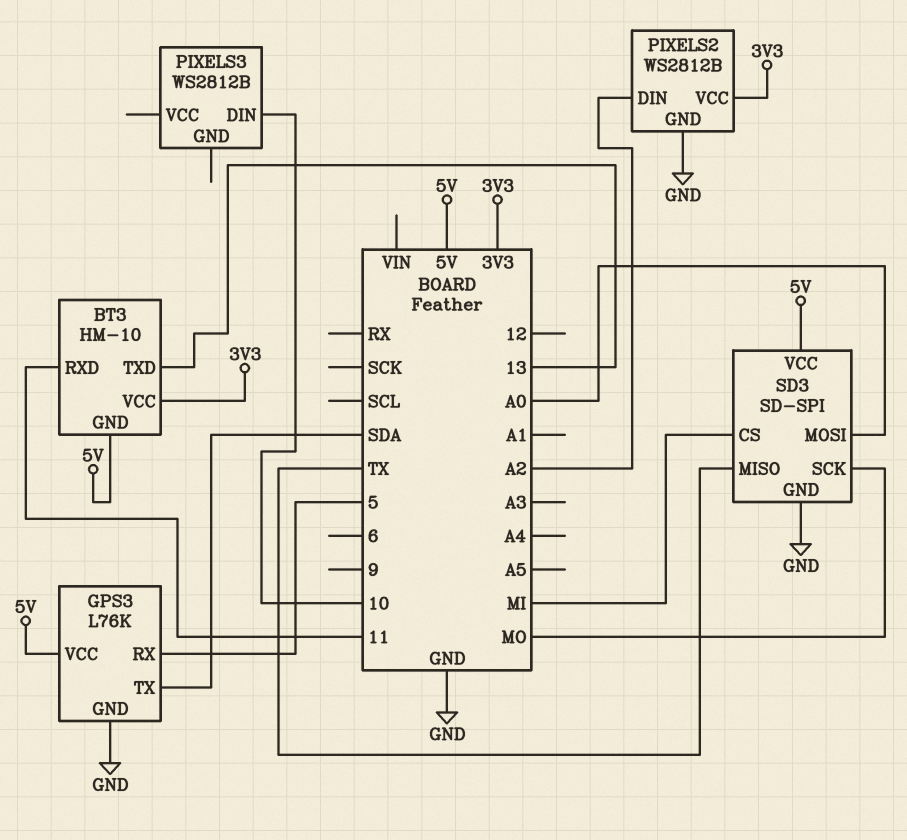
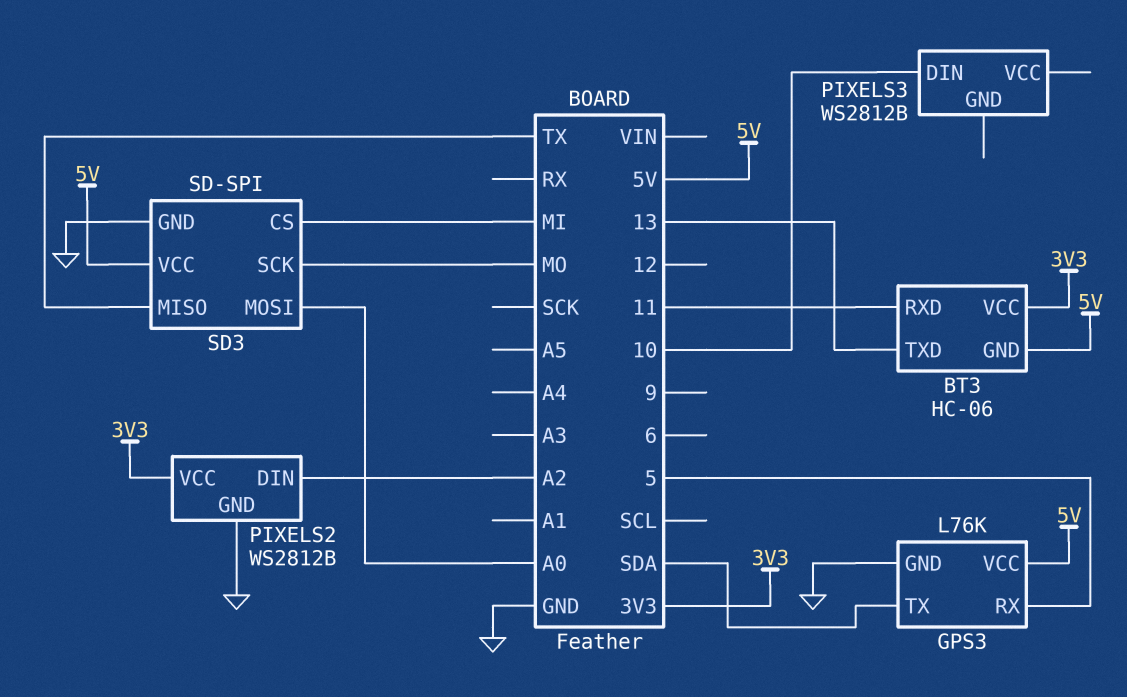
BT3: HM-10 -> HC-06

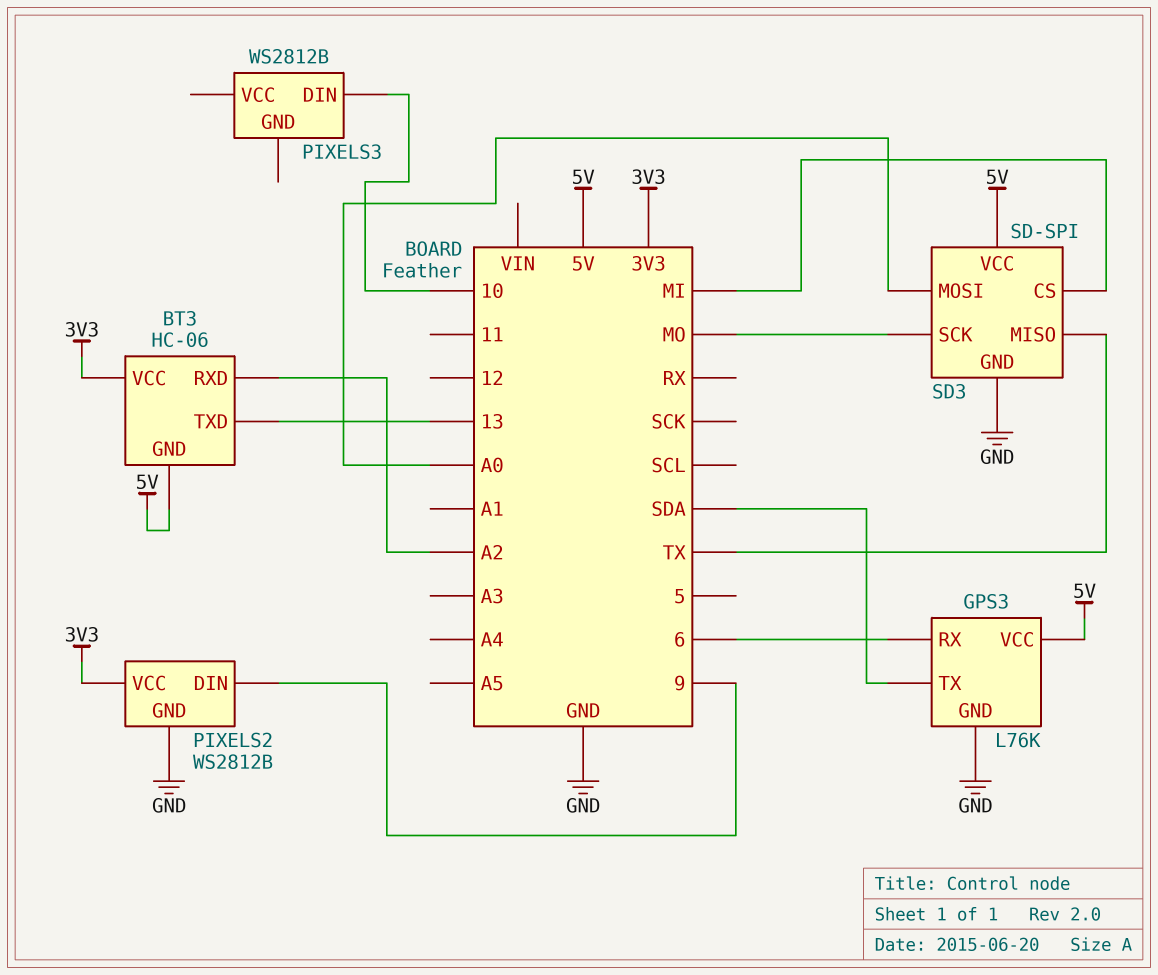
BT3 pin RXD: 11 -> A2
GPS3 pin RX: 5 -> 6
PIXELS2 pin DIN: A2 -> 9

